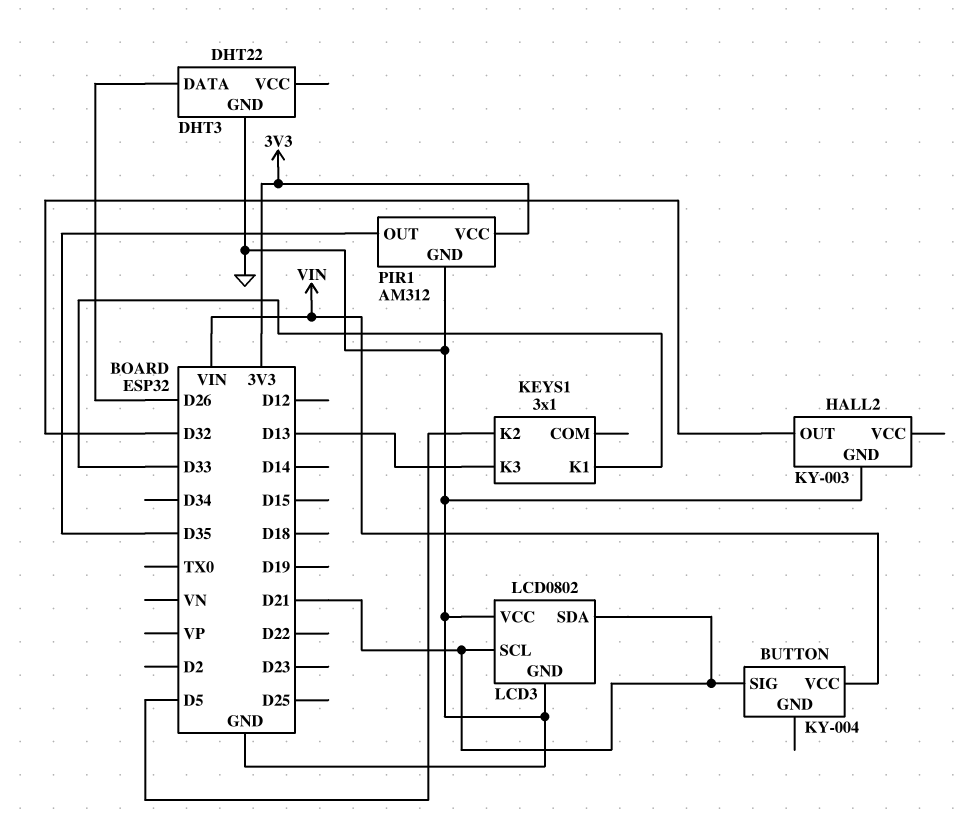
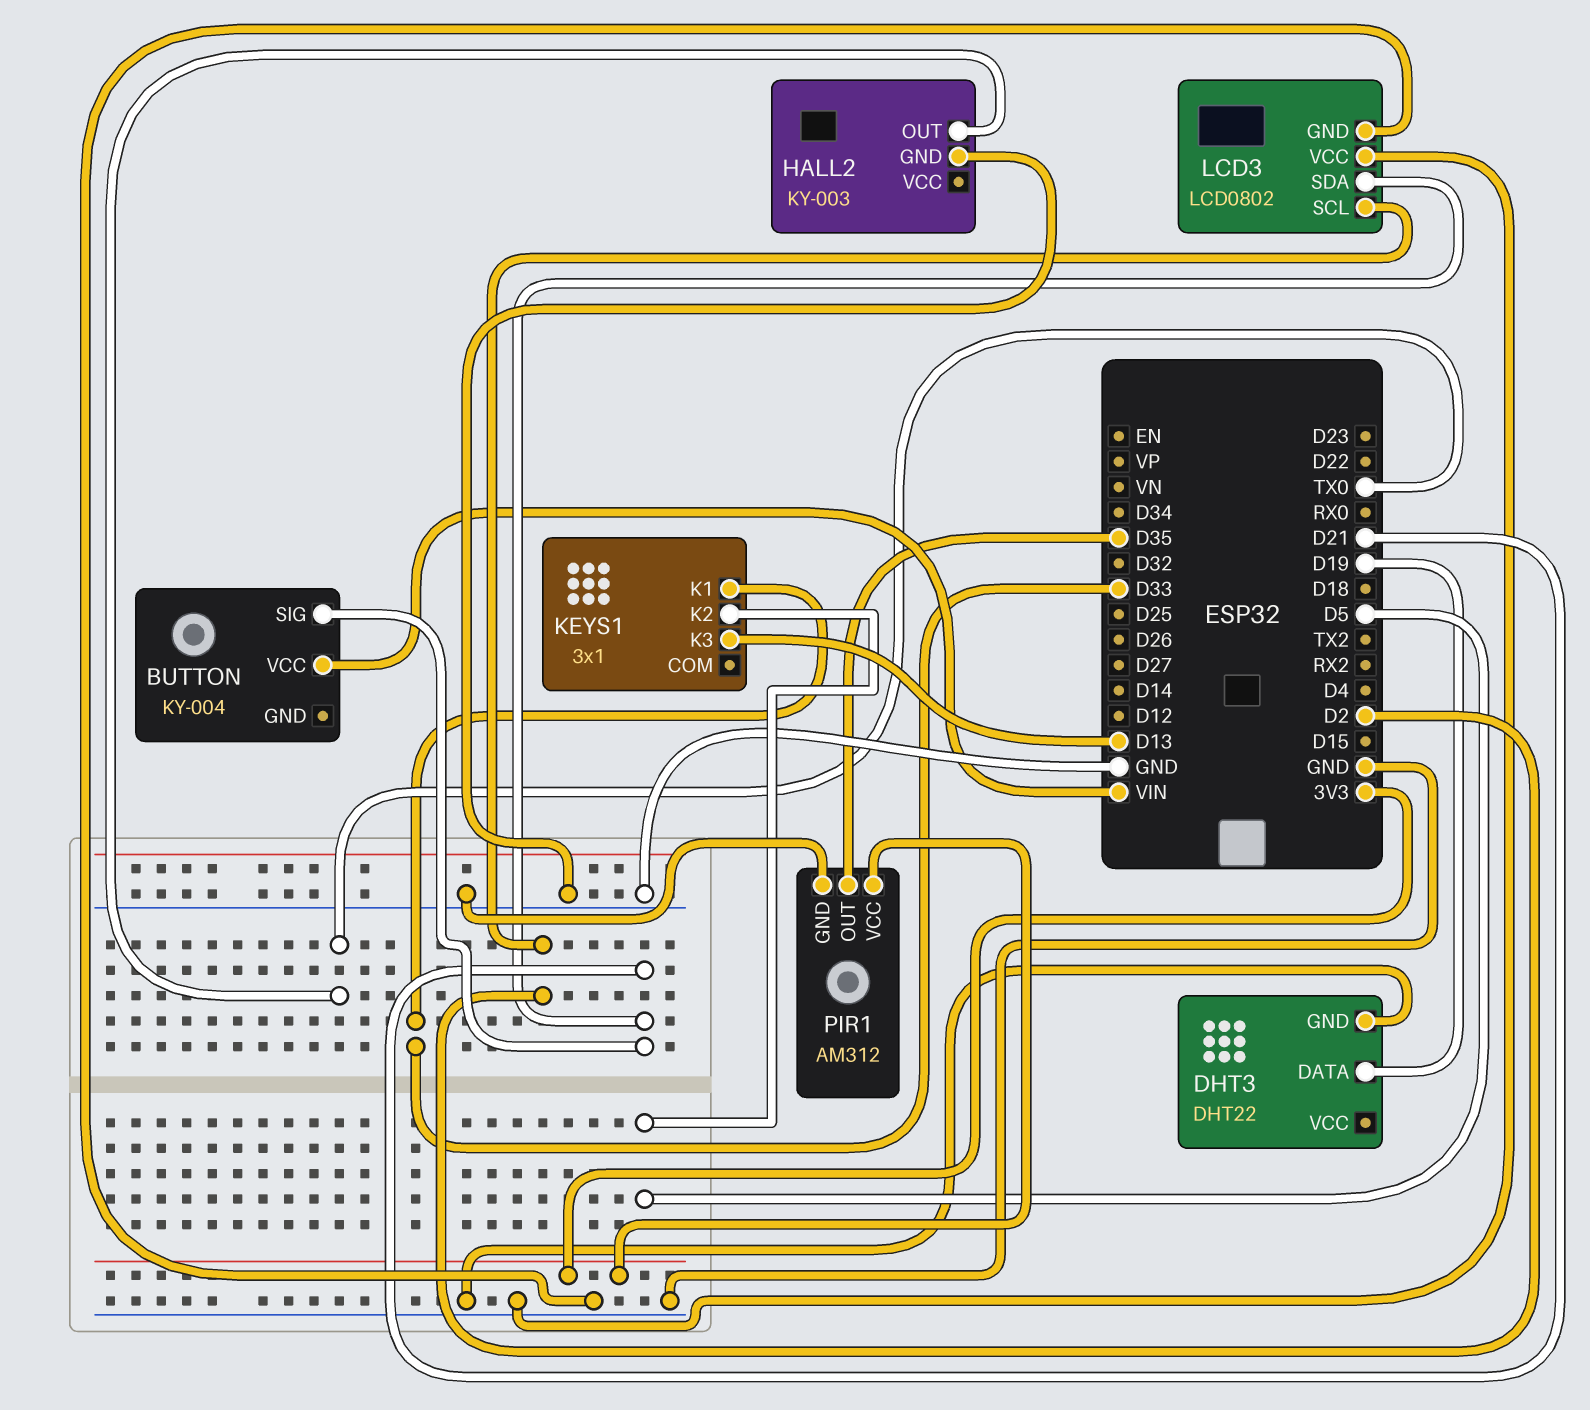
DHT3 pin DATA: D26 -> D19
HALL2 pin OUT: D32 -> TX0
LCD3 pin SCL: D21 -> D2

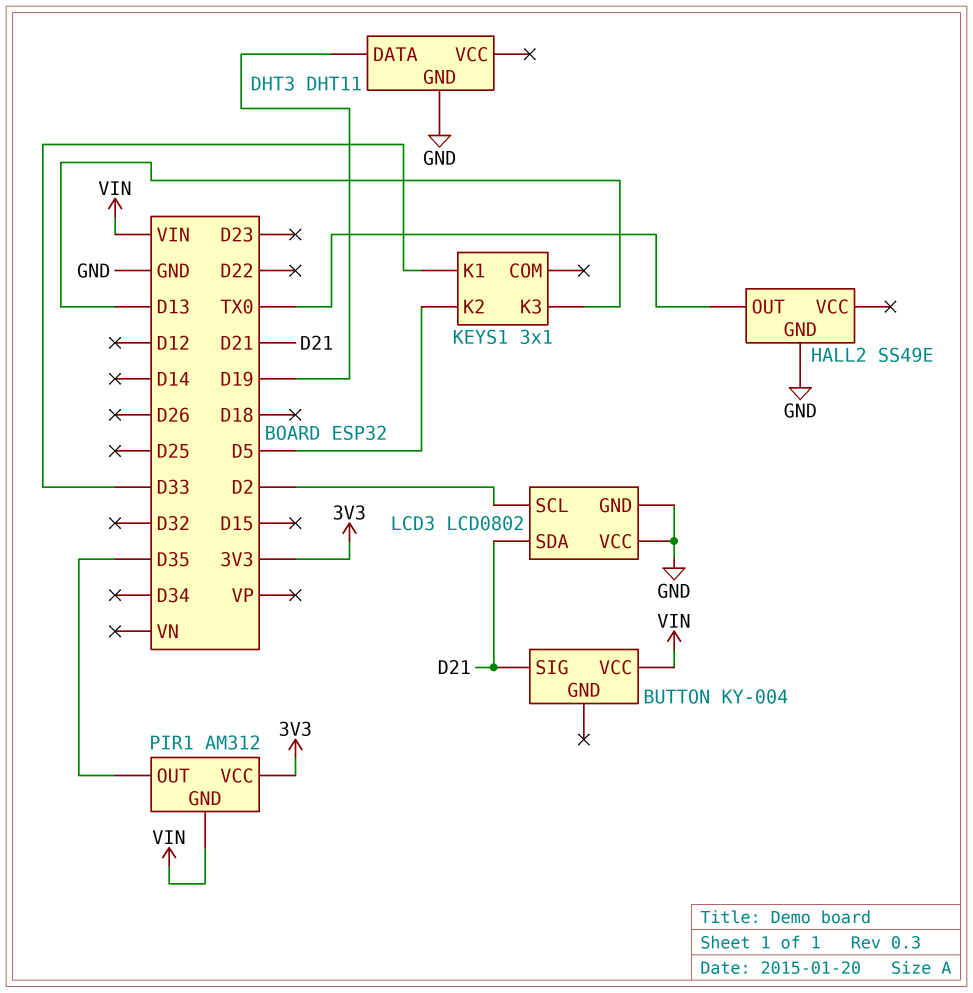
DHT3: DHT22 -> DHT11
HALL2: KY-003 -> SS49E
PIR1 pin GND: GND -> VIN

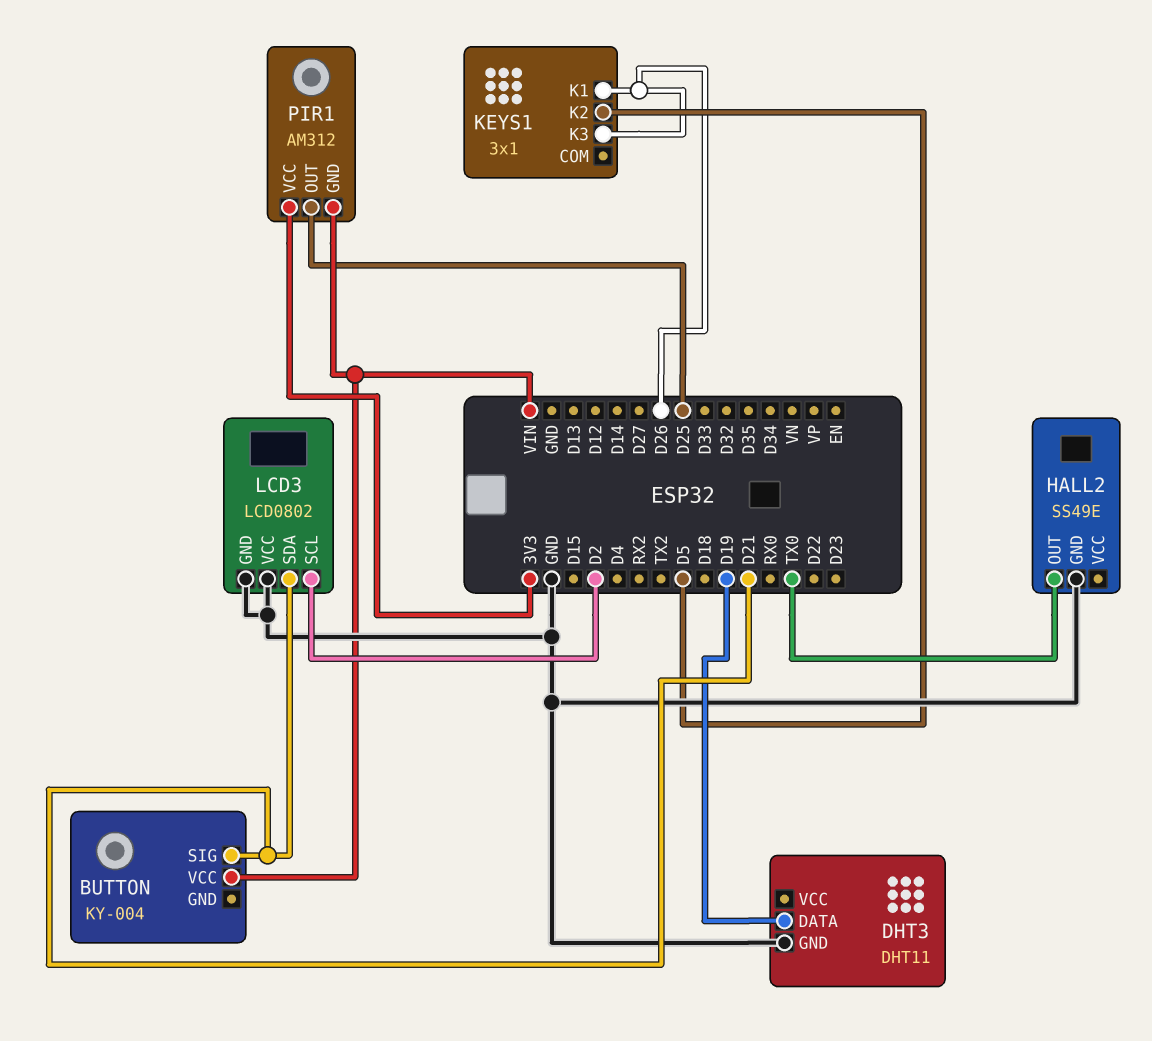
KEYS1 pin K1: D33 -> D26
KEYS1 pin K3: D13 -> D26
PIR1 pin OUT: D35 -> D25

